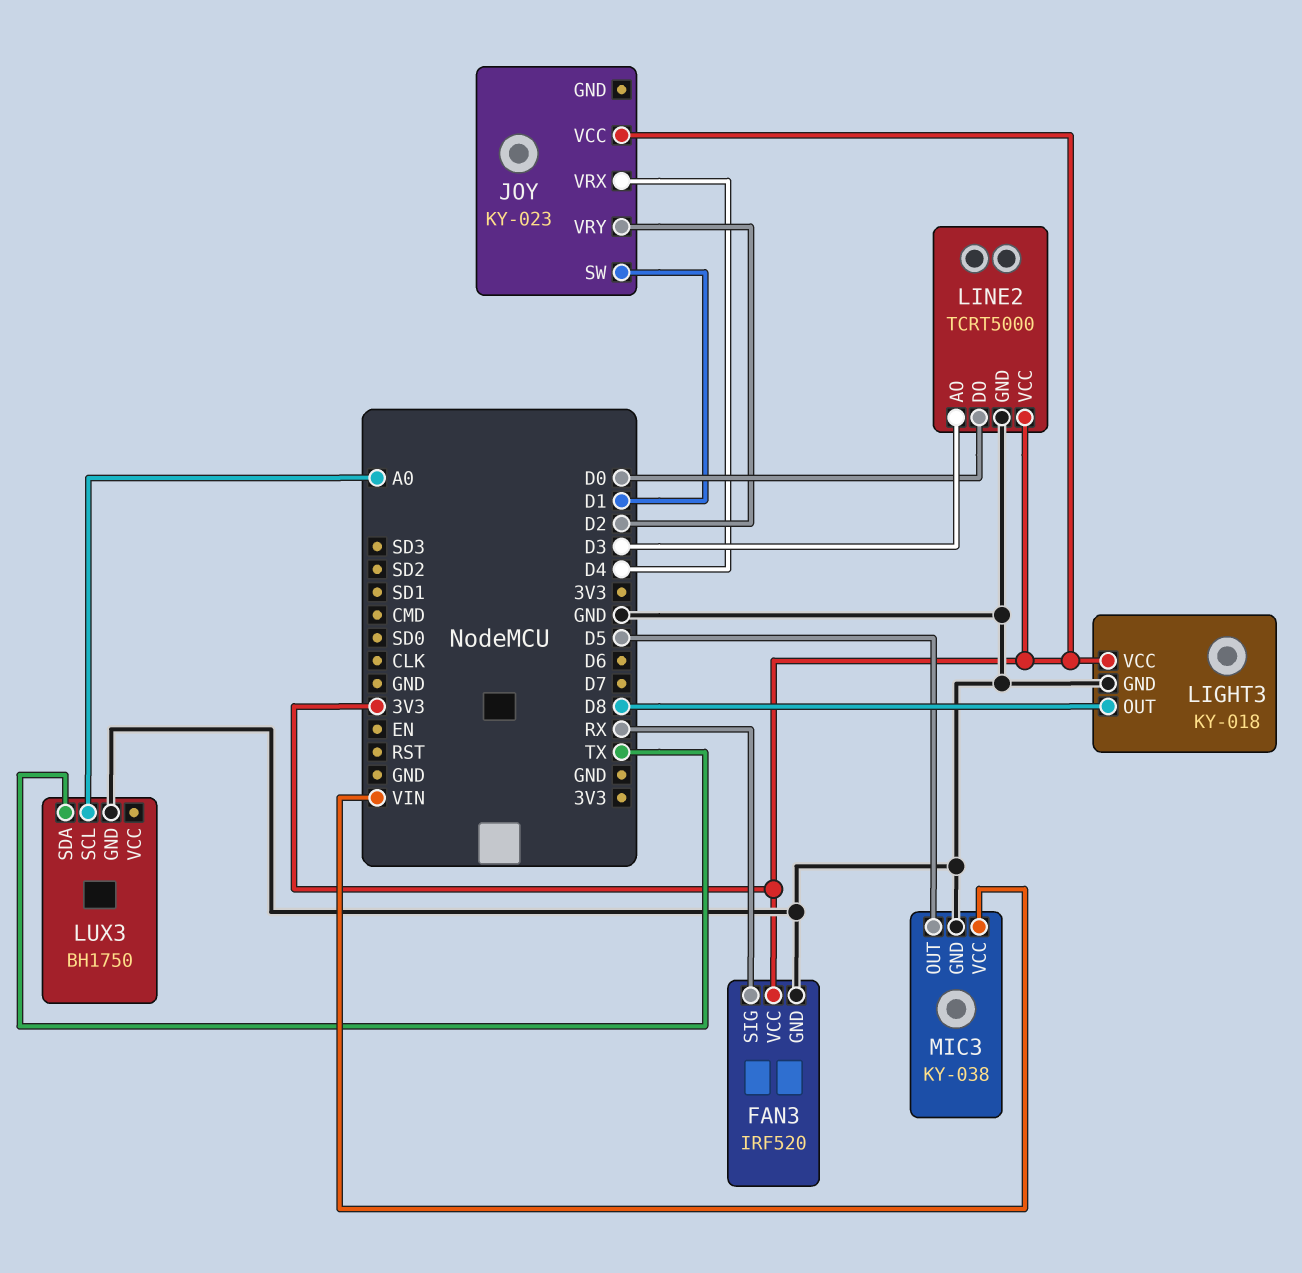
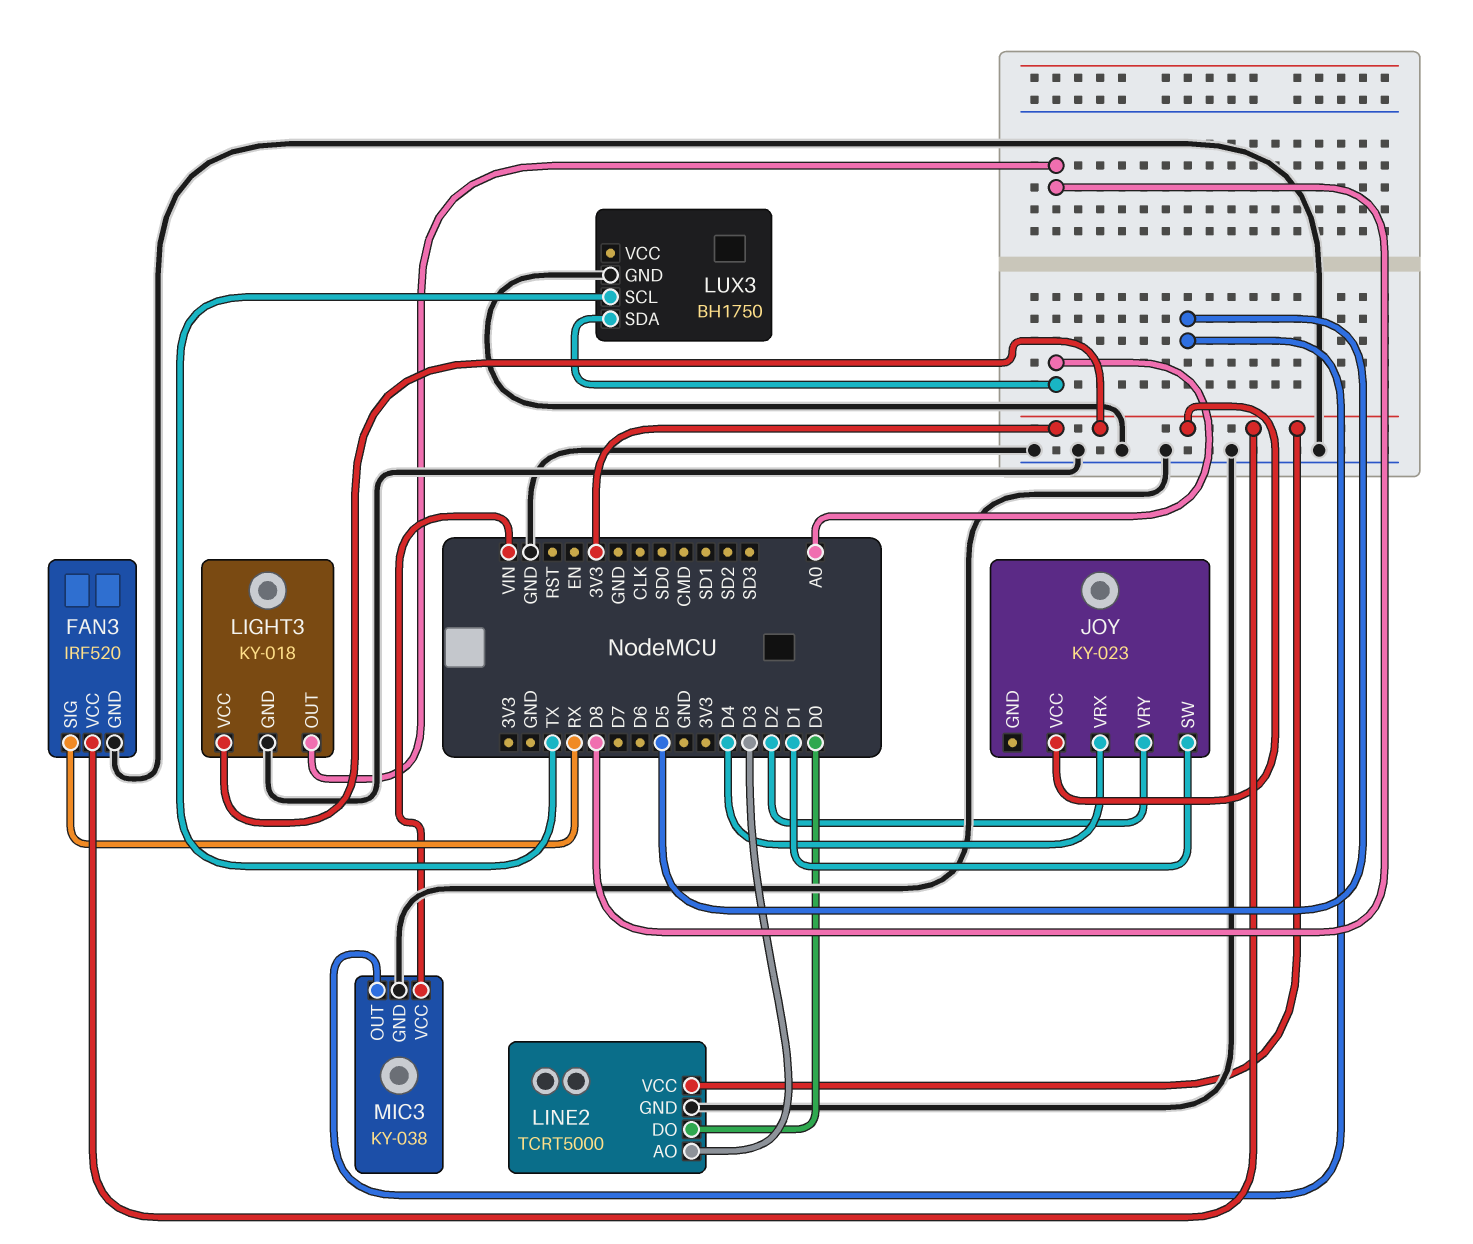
LUX3 pin SCL: A0 -> TX
LUX3 pin SDA: TX -> A0

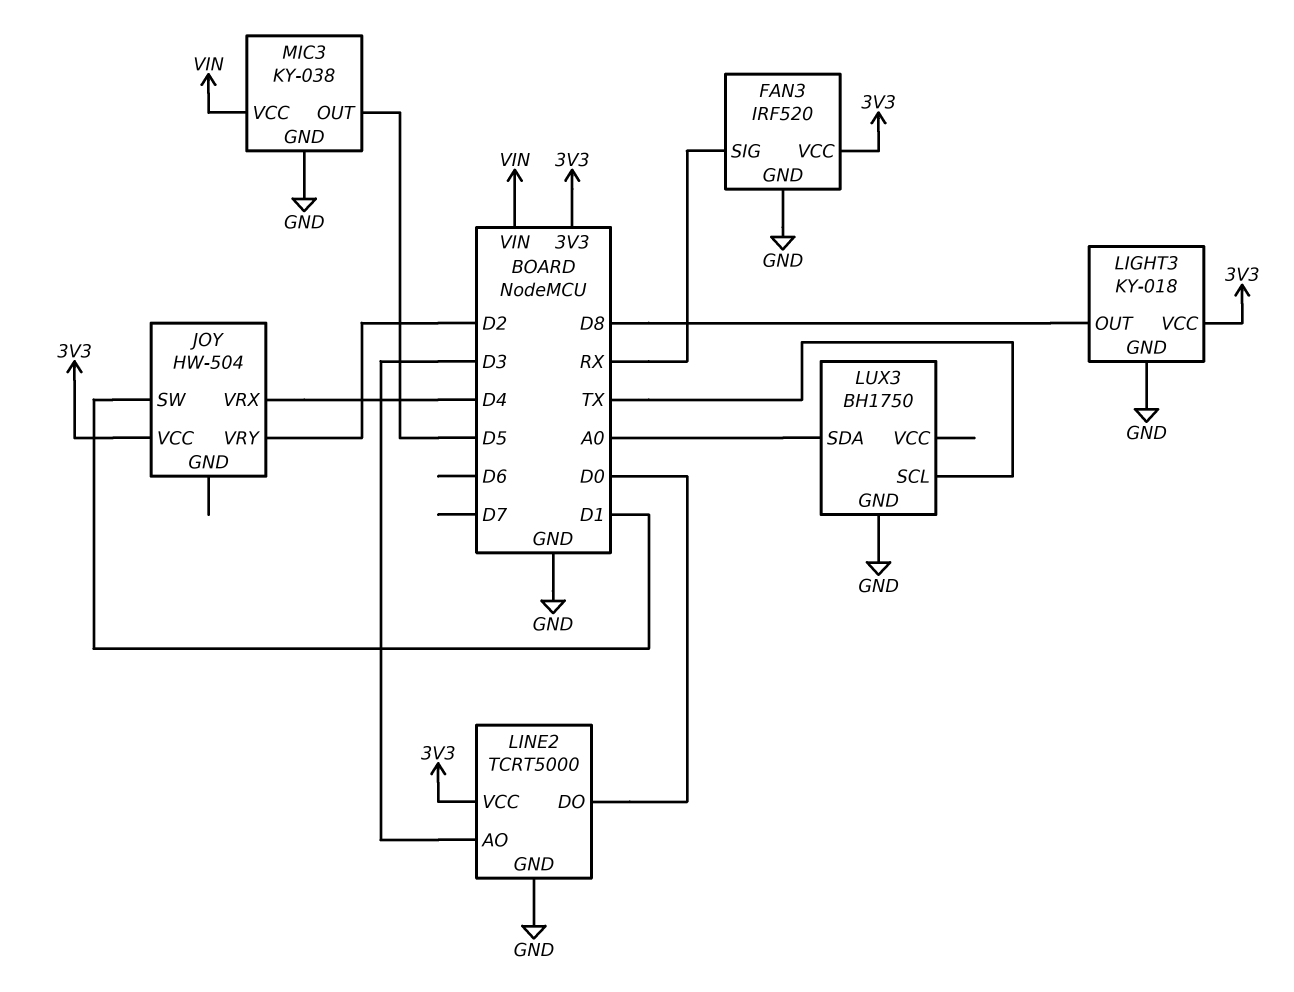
JOY: KY-023 -> HW-504

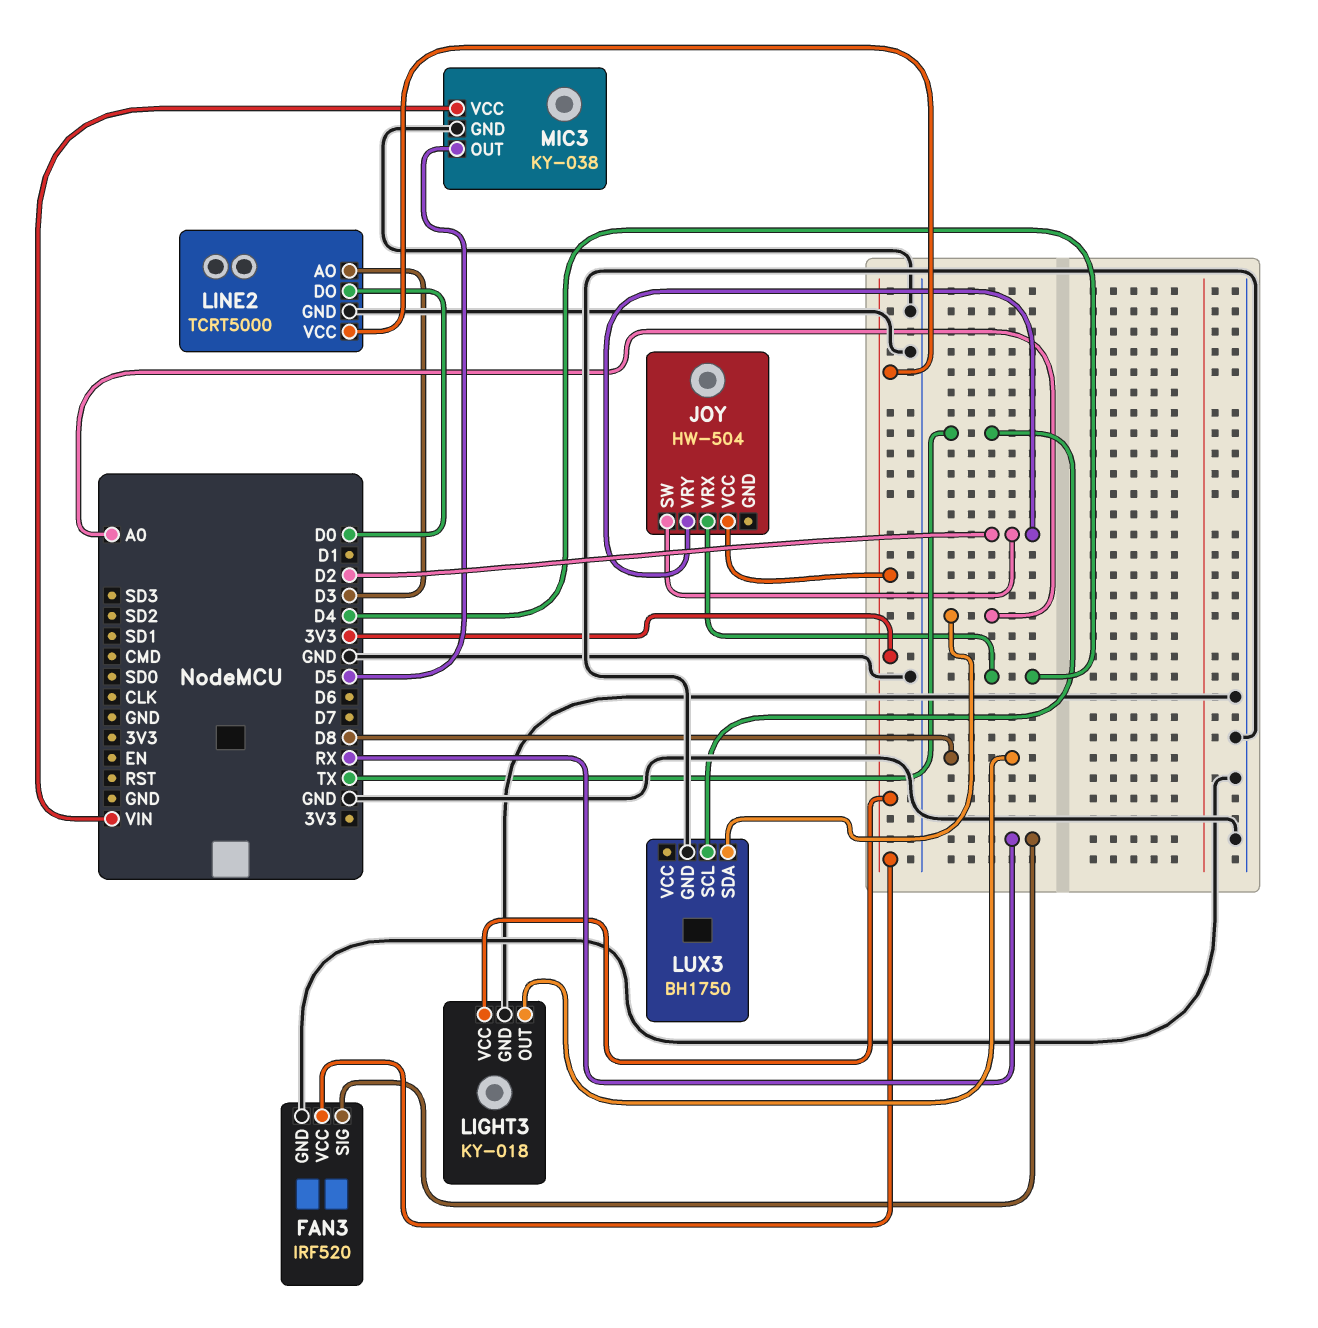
JOY pin SW: D1 -> D2

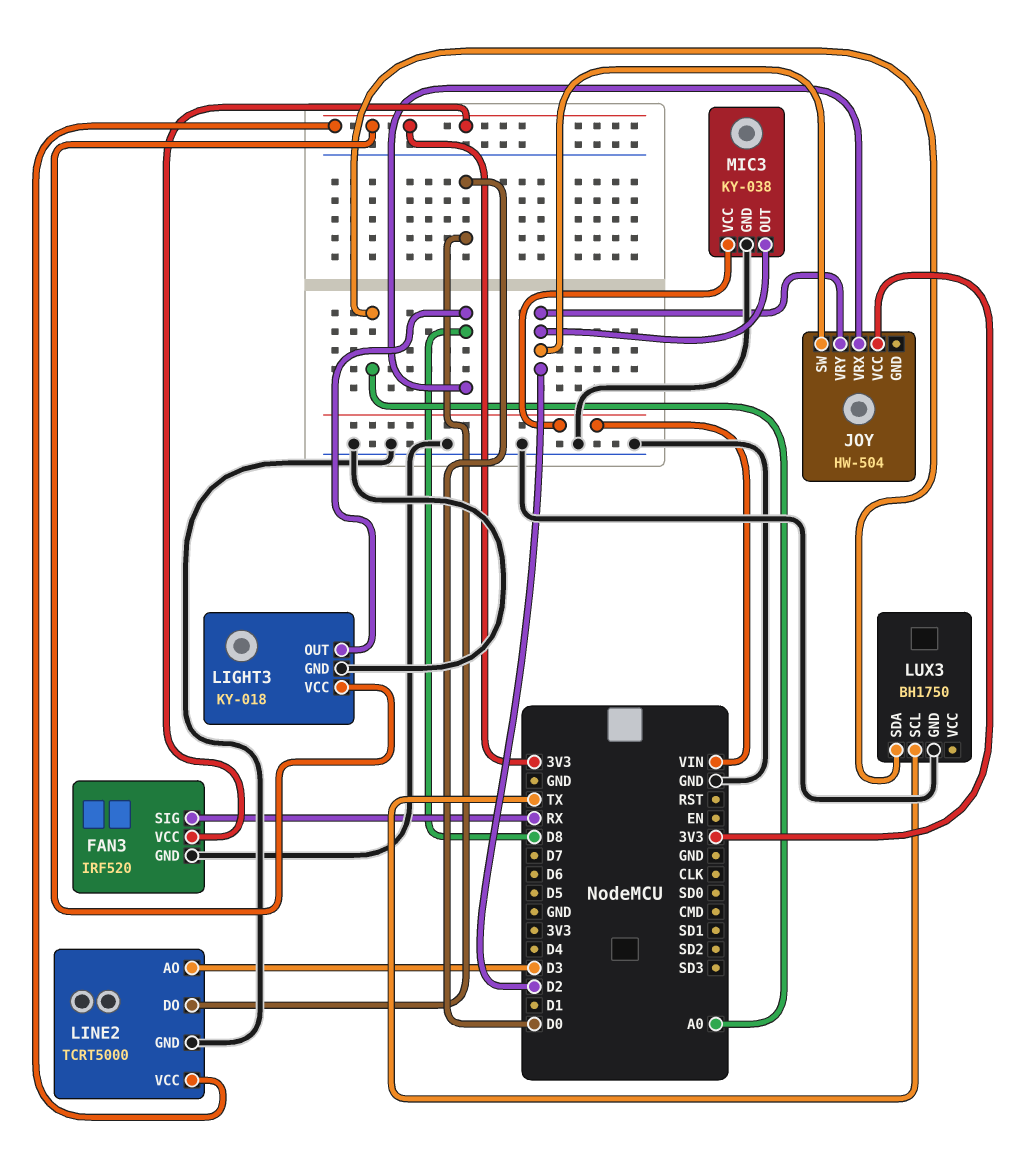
JOY pin VRX: D4 -> D8
MIC3 pin OUT: D5 -> D2

